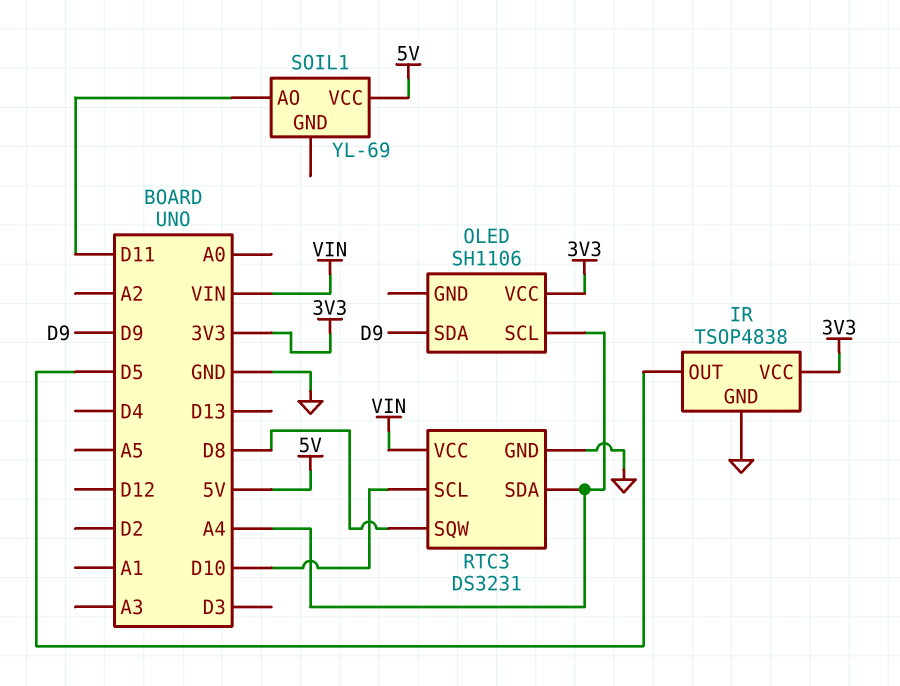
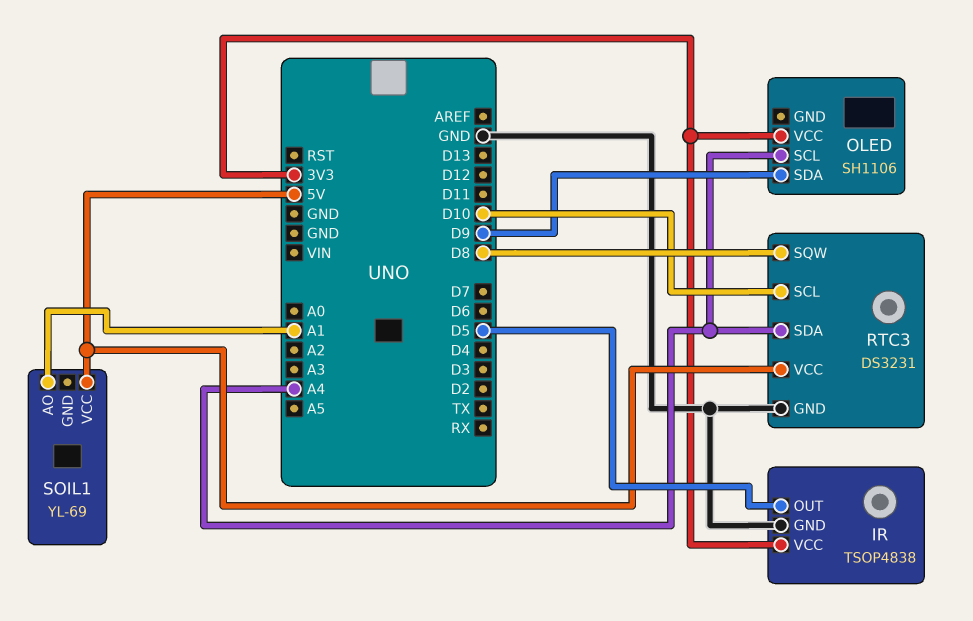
RTC3 pin VCC: VIN -> 5V
SOIL1 pin AO: D11 -> A1

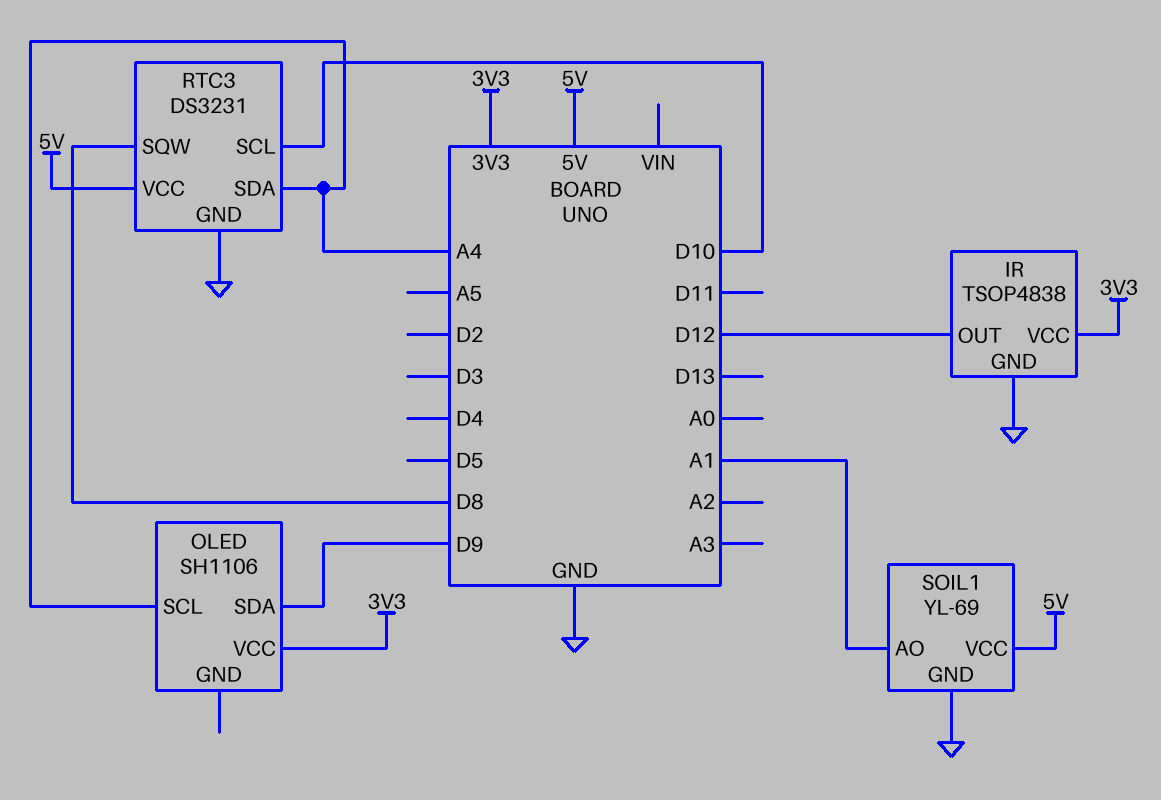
IR pin OUT: D5 -> D12
SOIL1 pin GND: none -> GND

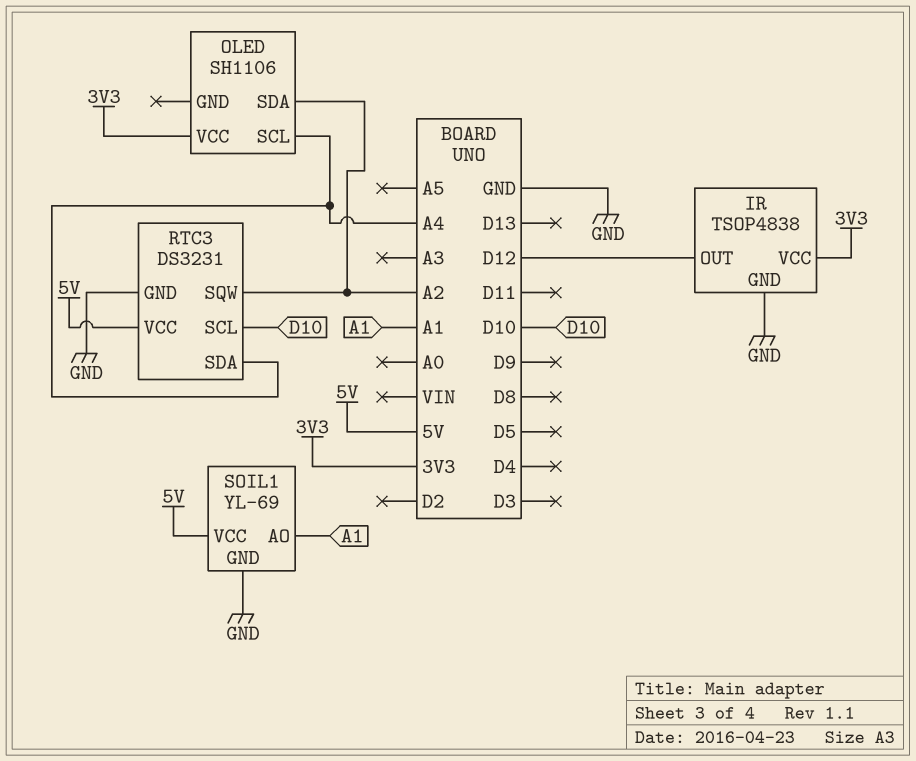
OLED pin SDA: D9 -> A2
RTC3 pin SQW: D8 -> A2

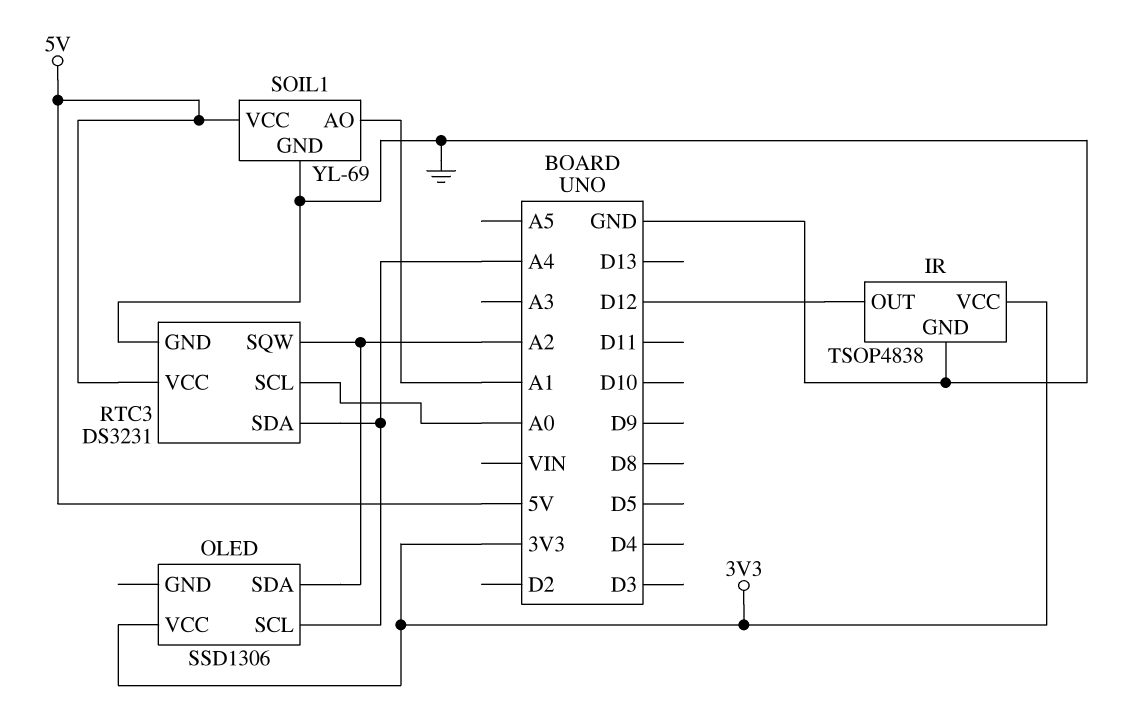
OLED: SH1106 -> SSD1306
RTC3 pin SCL: D10 -> A0

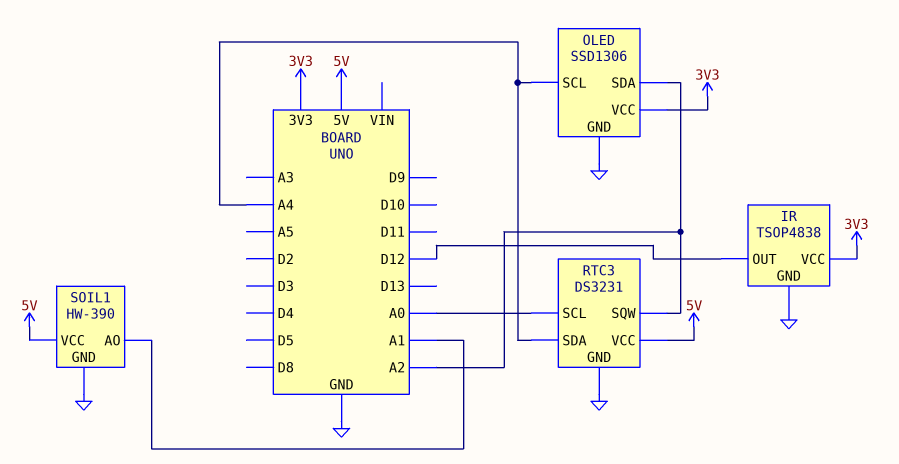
OLED pin GND: none -> GND
SOIL1: YL-69 -> HW-390

